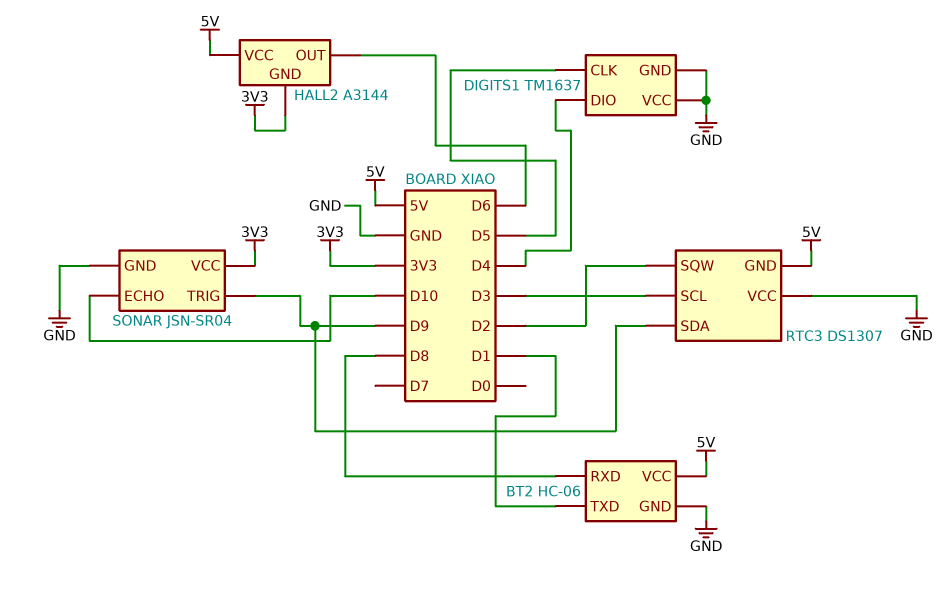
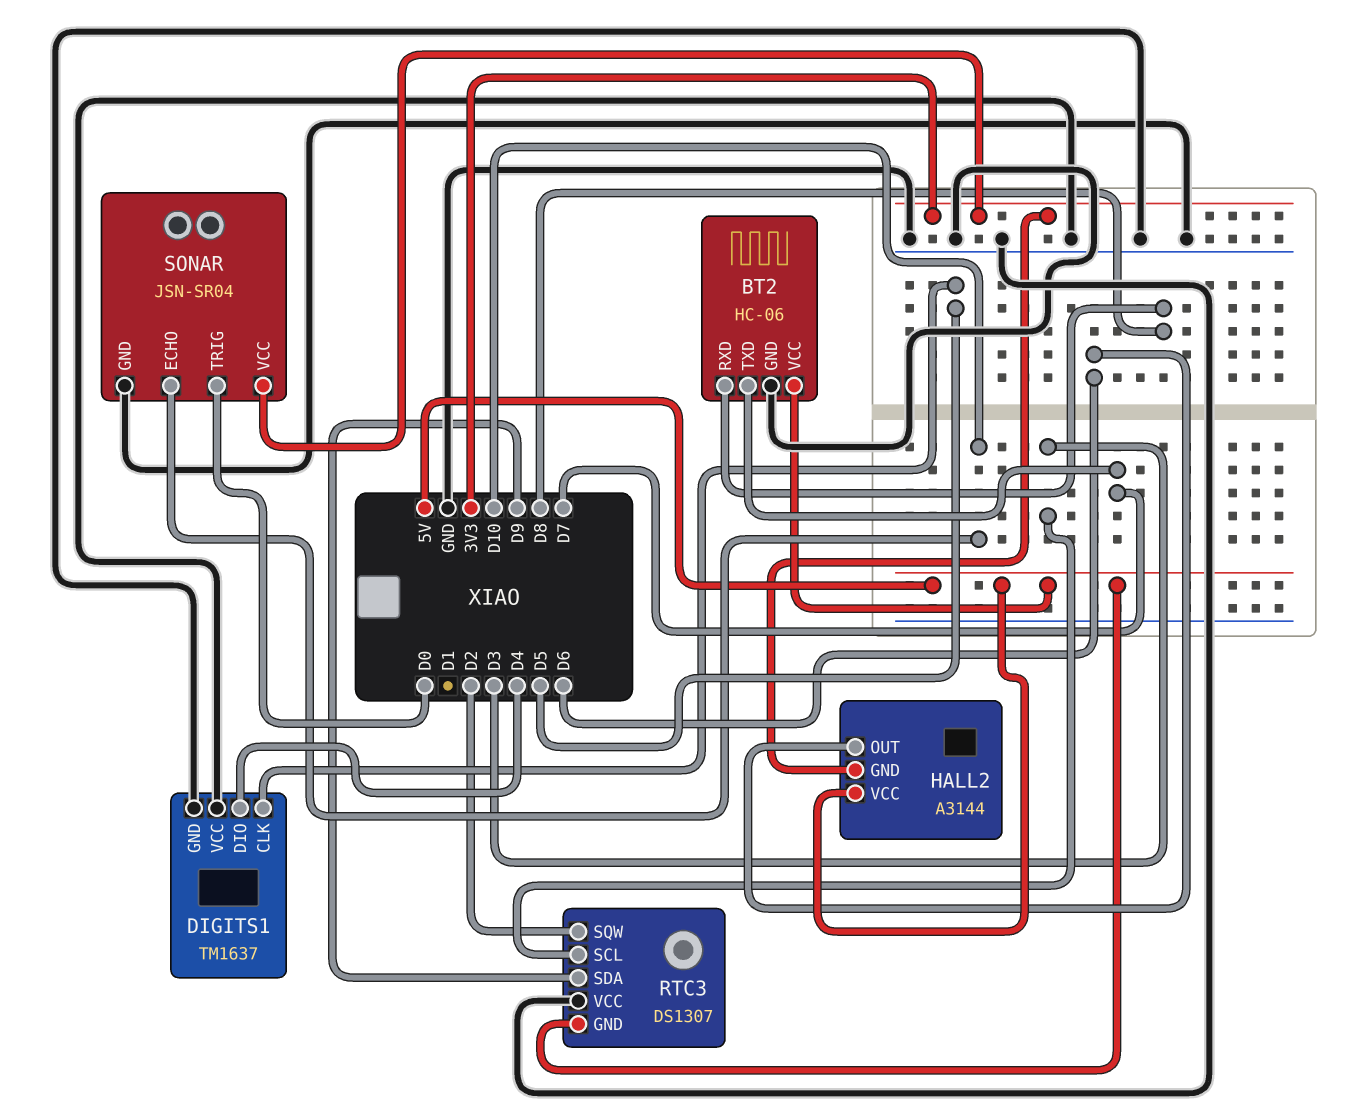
BT2 pin TXD: D1 -> D7
SONAR pin TRIG: D9 -> D0

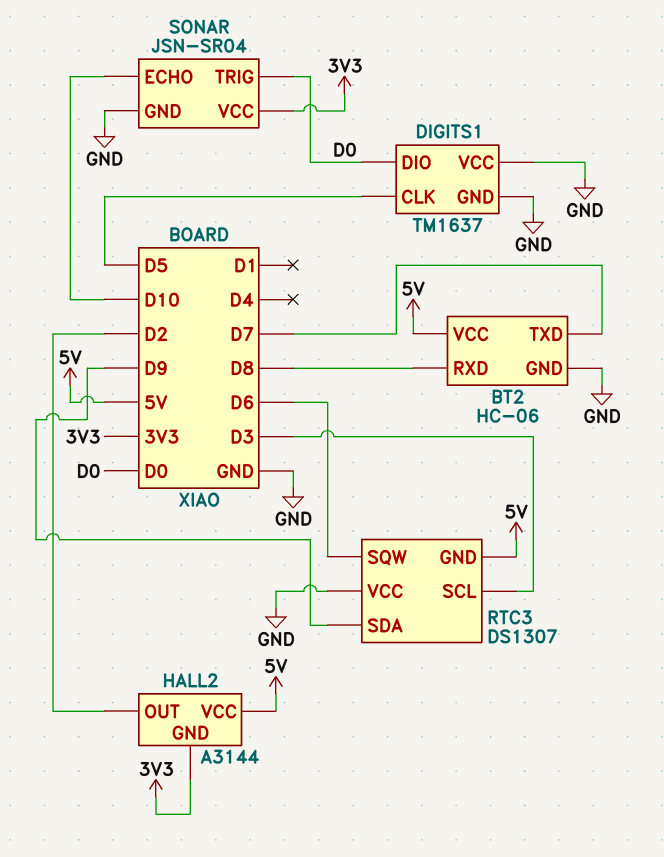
DIGITS1 pin DIO: D4 -> D0
HALL2 pin OUT: D6 -> D2
RTC3 pin SQW: D2 -> D6

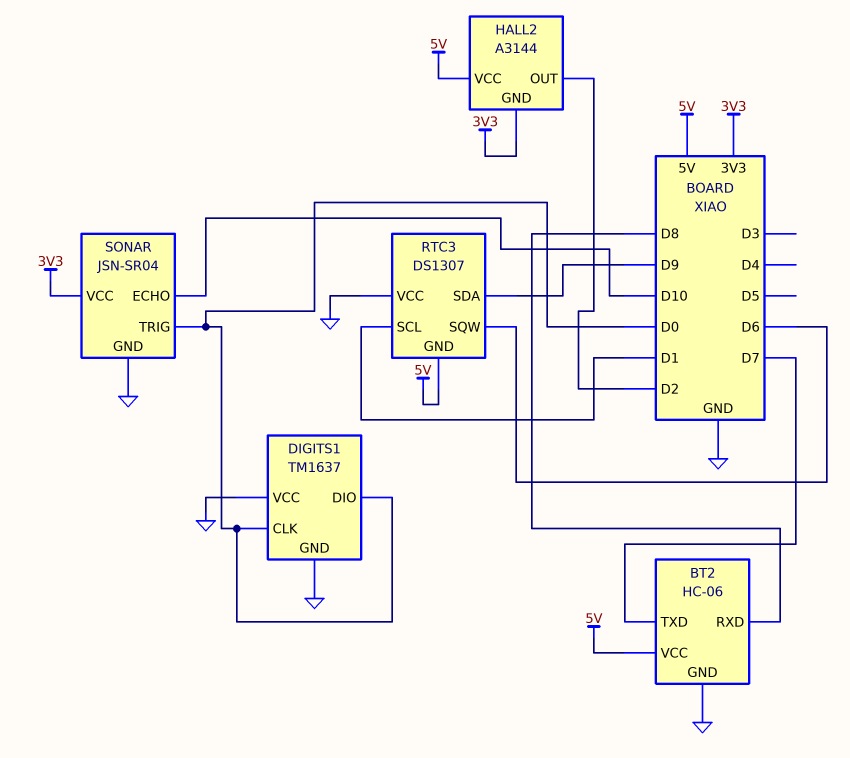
DIGITS1 pin CLK: D5 -> D0
RTC3 pin SCL: D3 -> D1

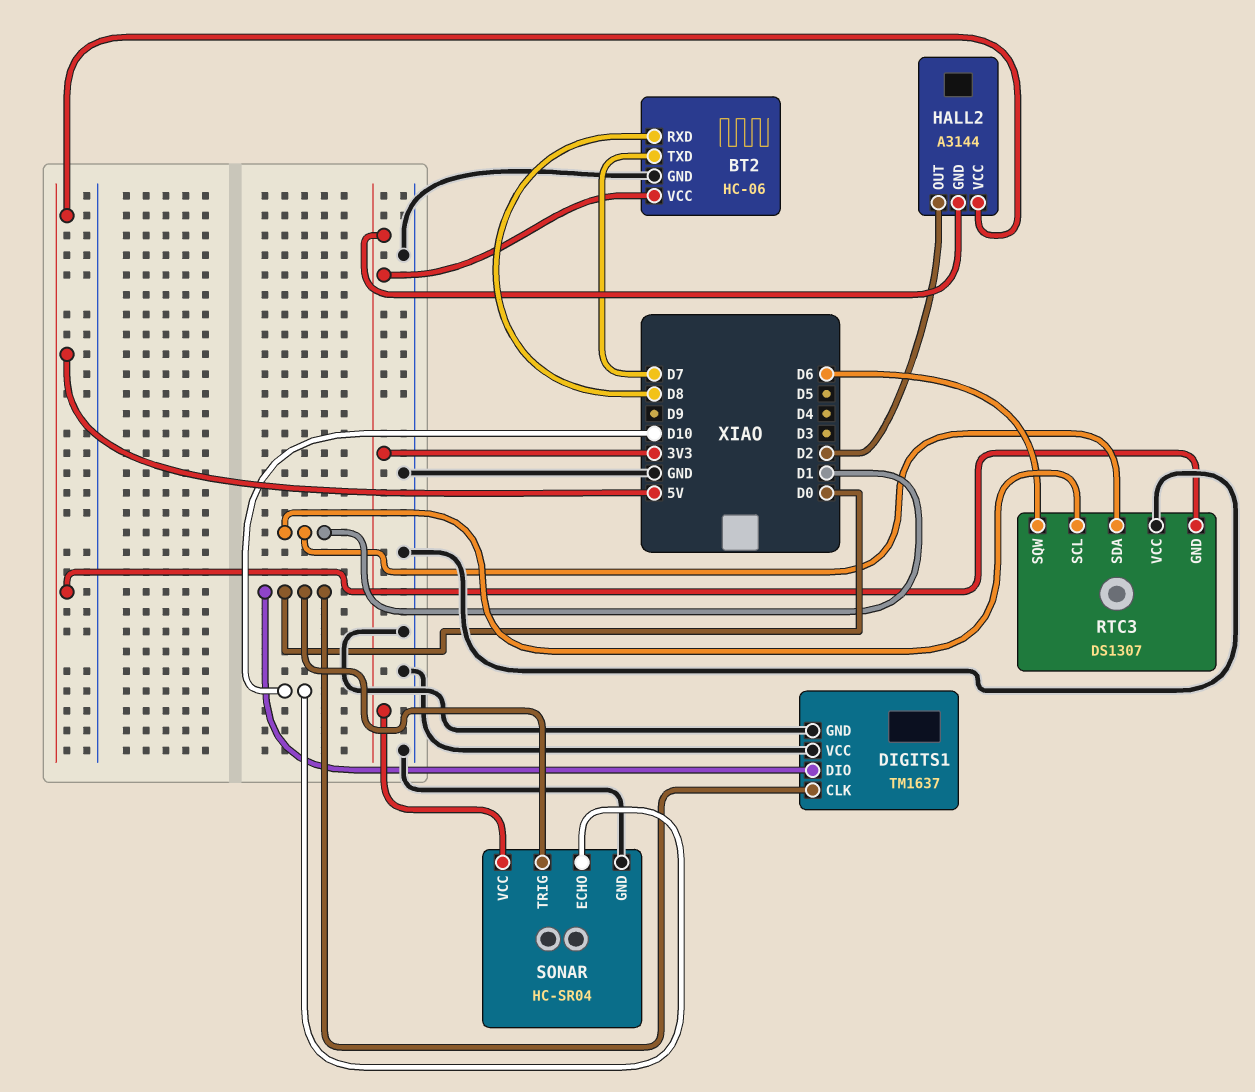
BT2 pin VCC: 5V -> 3V3
RTC3 pin SDA: D9 -> D1
SONAR: JSN-SR04 -> HC-SR04

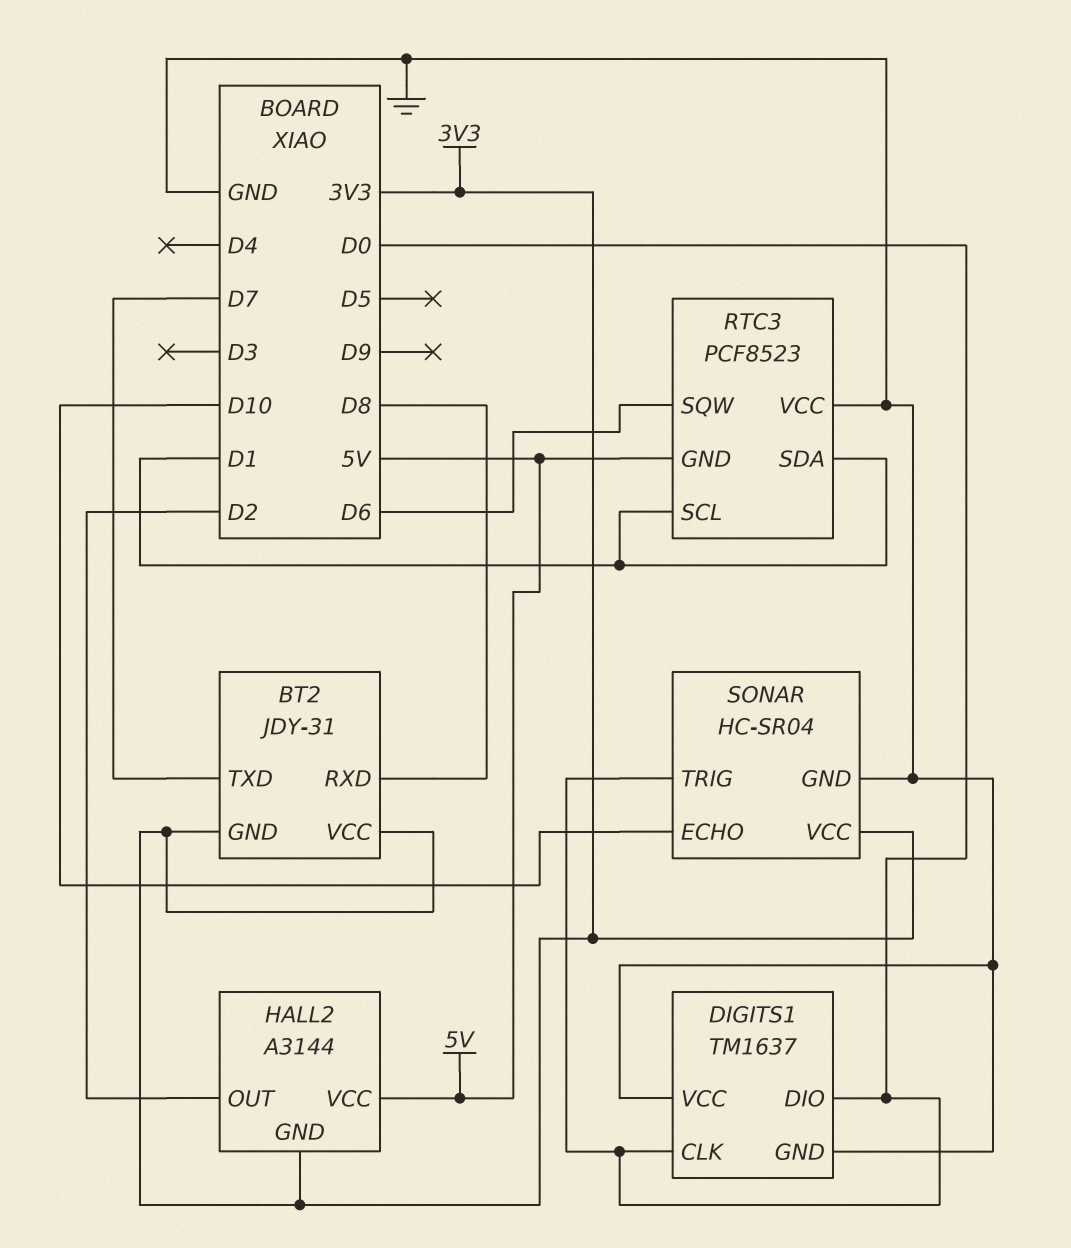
BT2: HC-06 -> JDY-31
BT2 pin GND: GND -> 3V3
RTC3: DS1307 -> PCF8523

